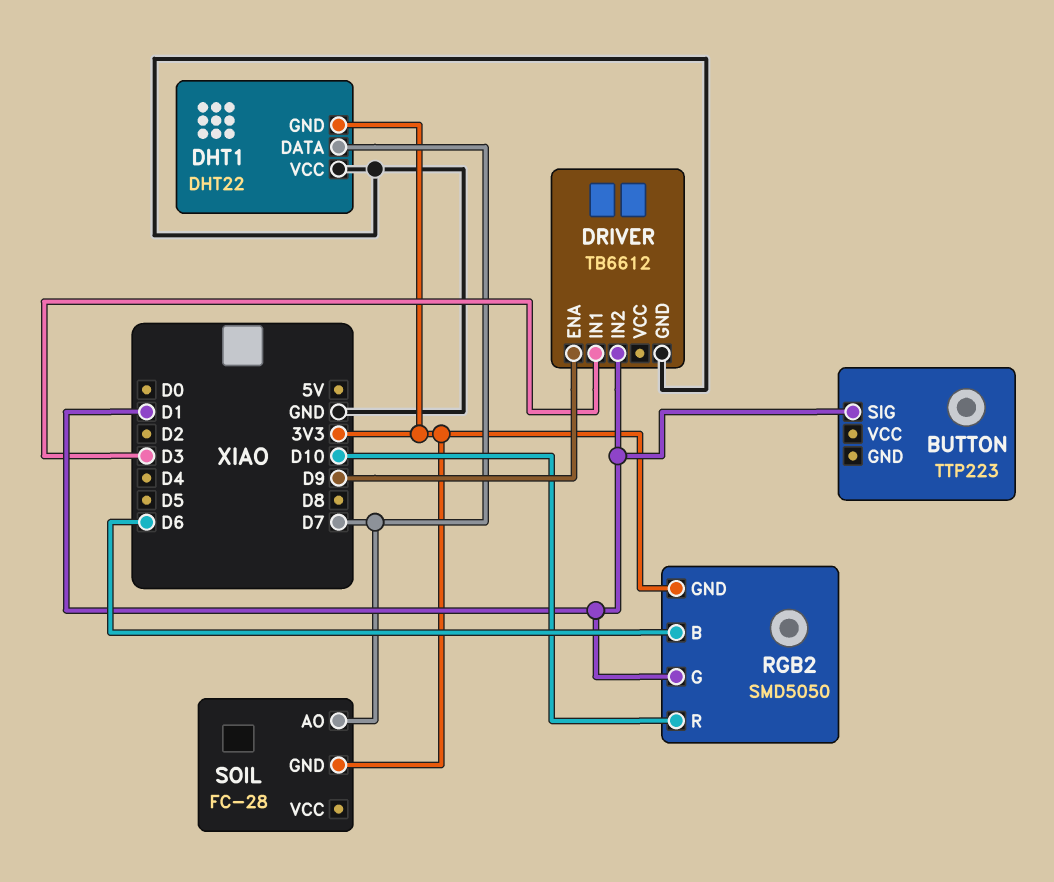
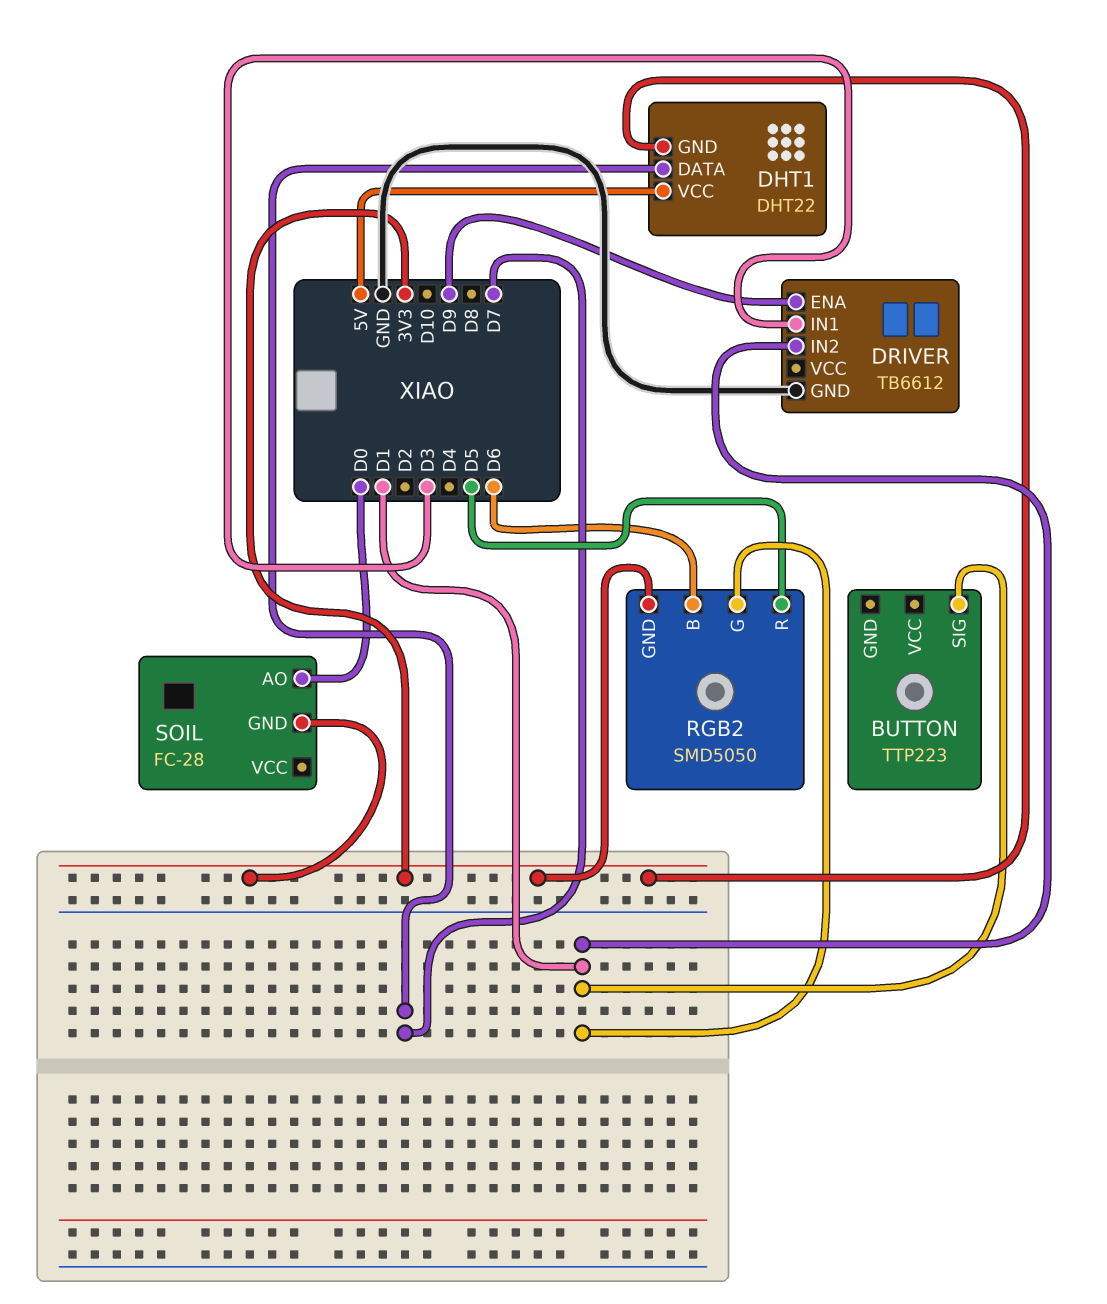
DHT1 pin VCC: GND -> 5V
RGB2 pin R: D10 -> D5
SOIL pin AO: D7 -> D0

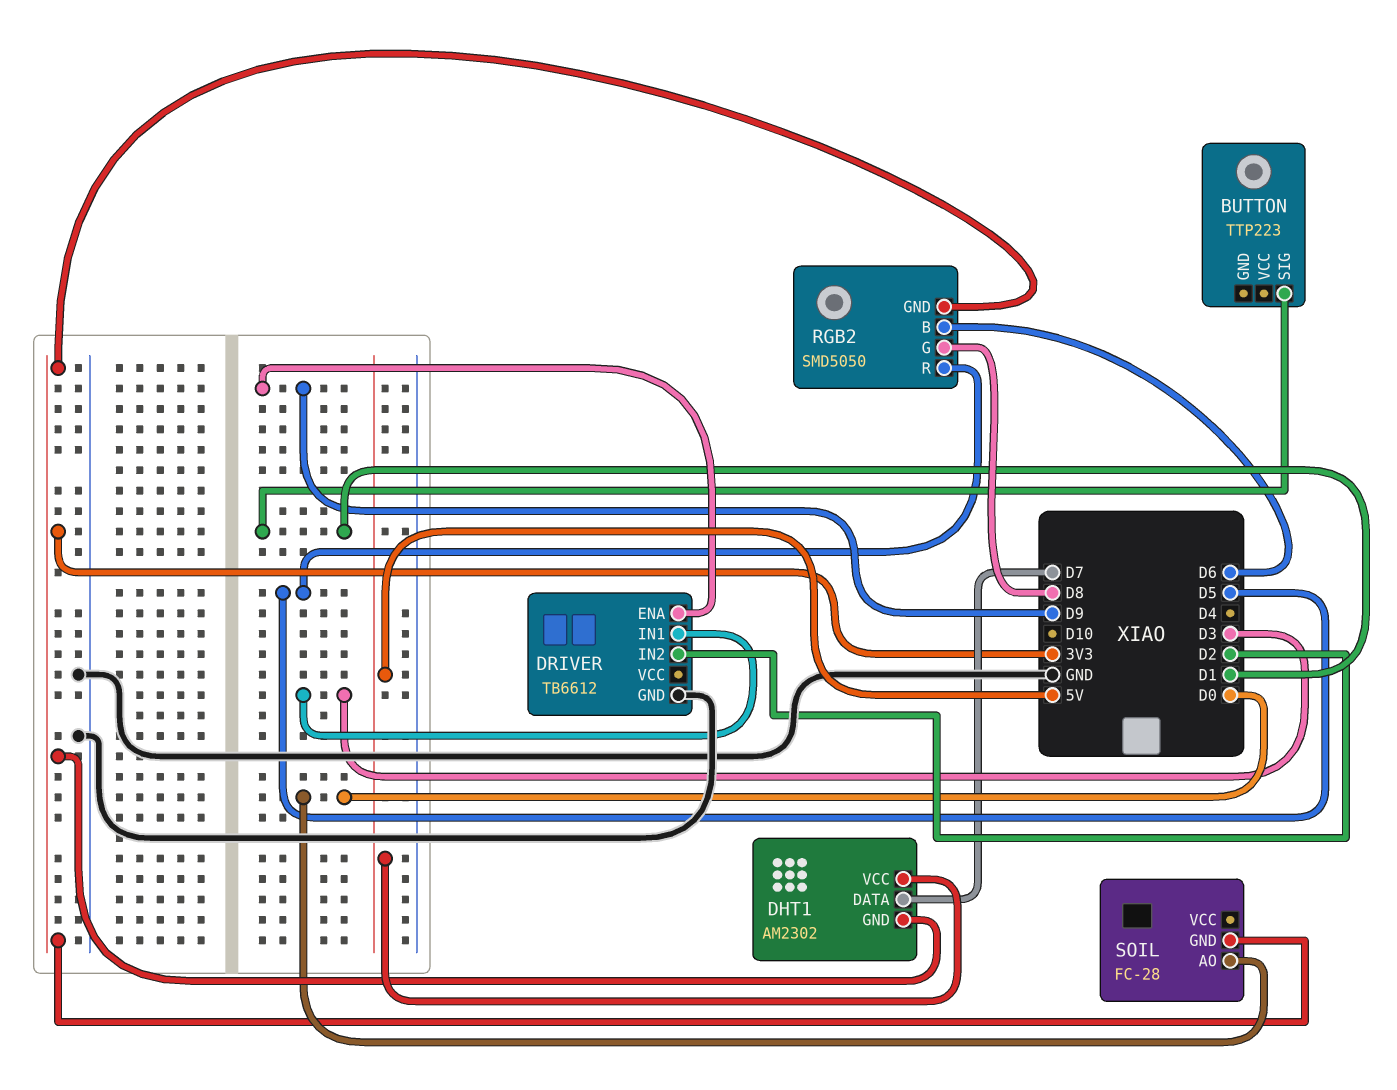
DHT1: DHT22 -> AM2302
DRIVER pin IN2: D1 -> D2
RGB2 pin G: D1 -> D8

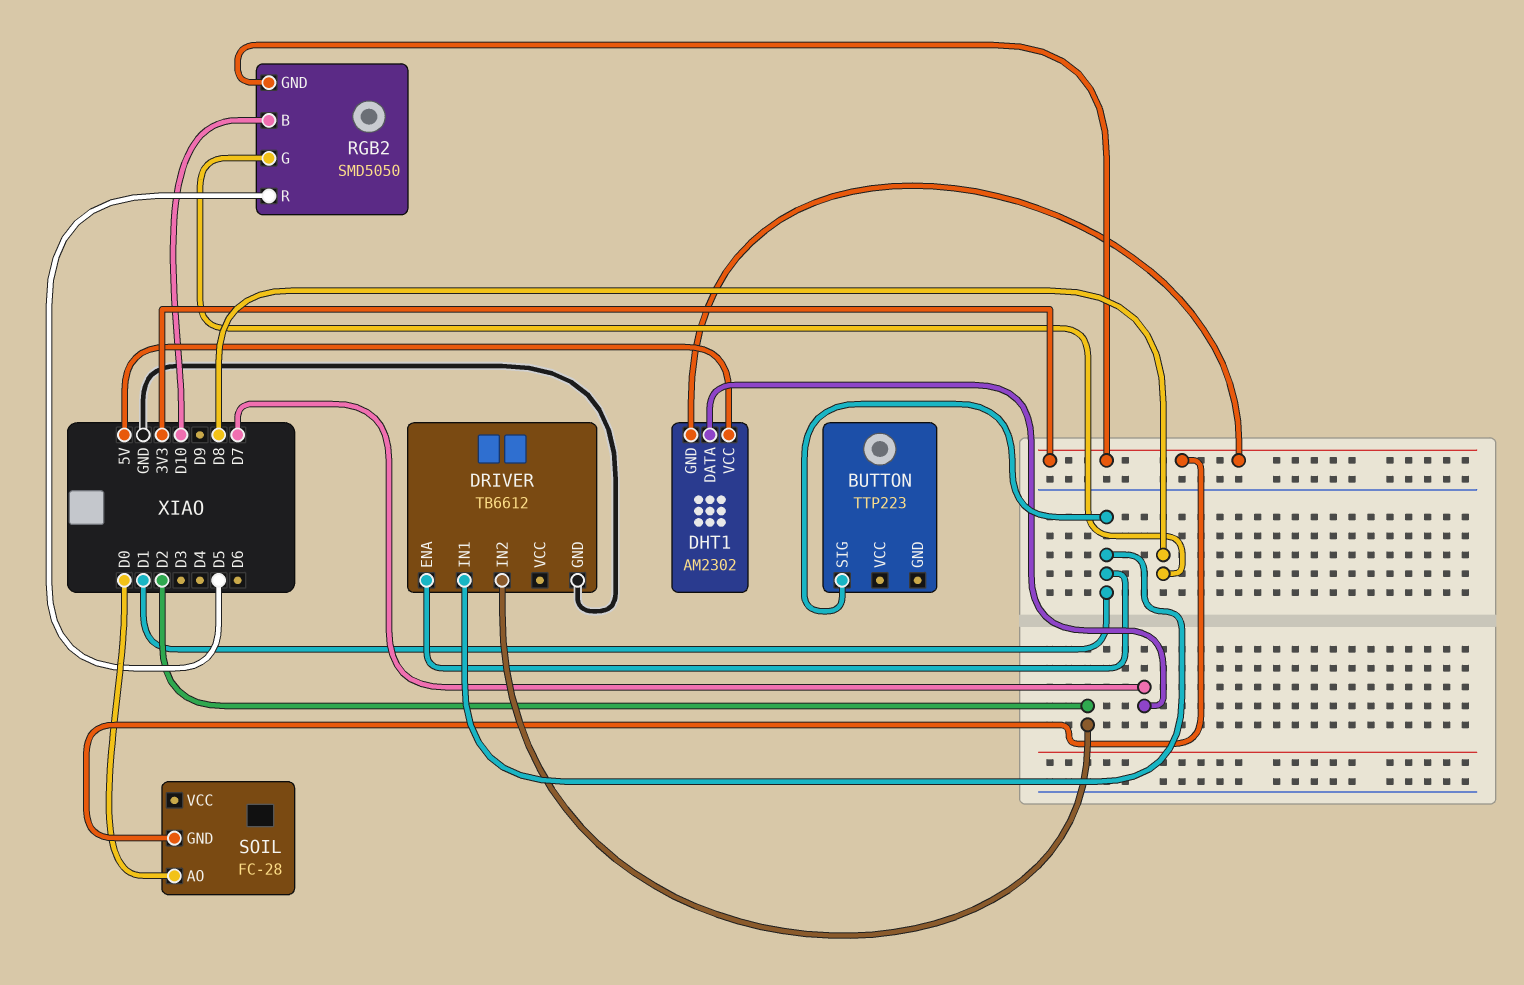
DRIVER pin ENA: D9 -> D1
DRIVER pin IN1: D3 -> D1
RGB2 pin B: D6 -> D10

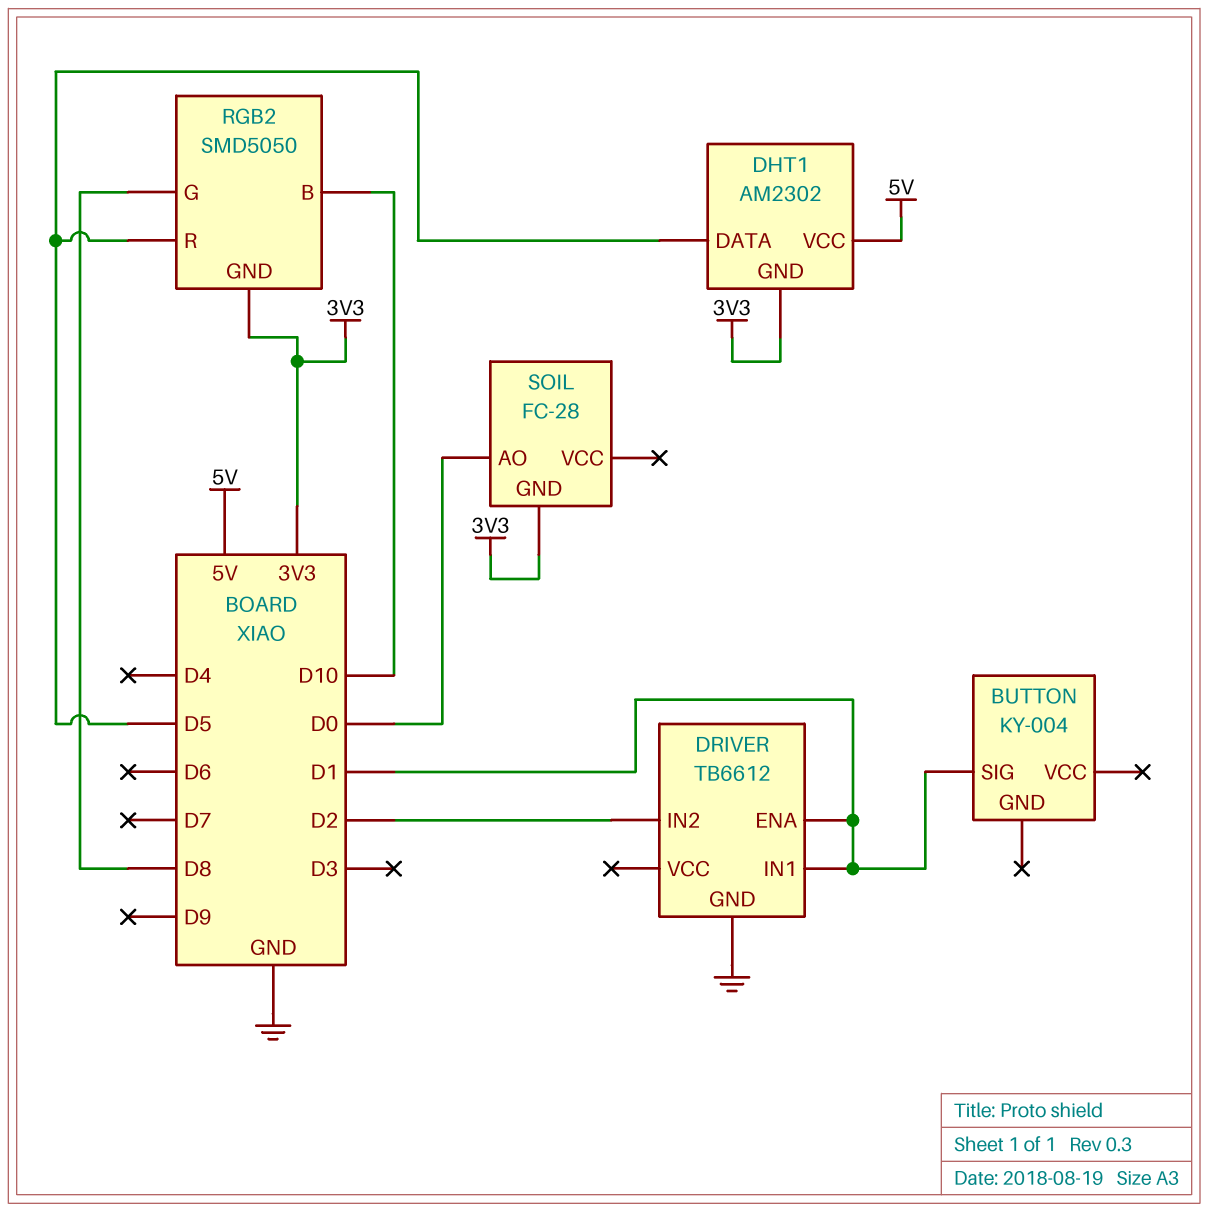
BUTTON: TTP223 -> KY-004
DHT1 pin DATA: D7 -> D5

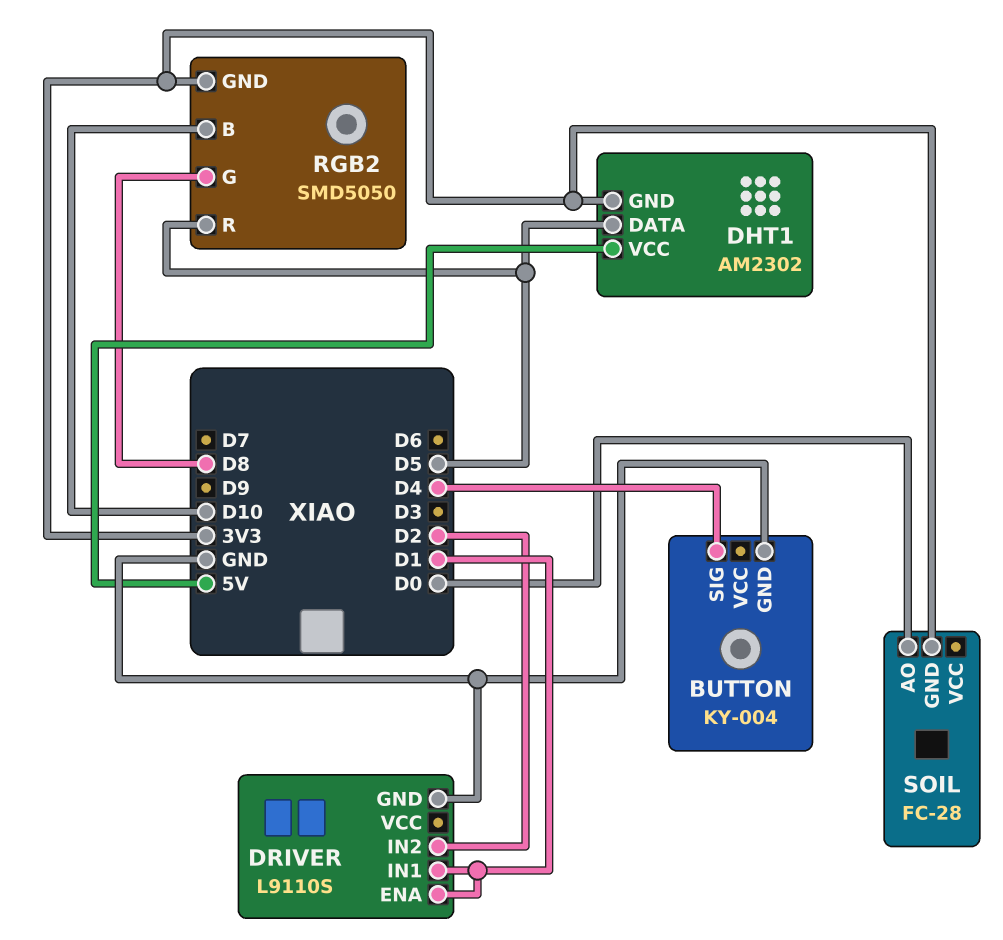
BUTTON pin GND: none -> GND
BUTTON pin SIG: D1 -> D4
DRIVER: TB6612 -> L9110S

